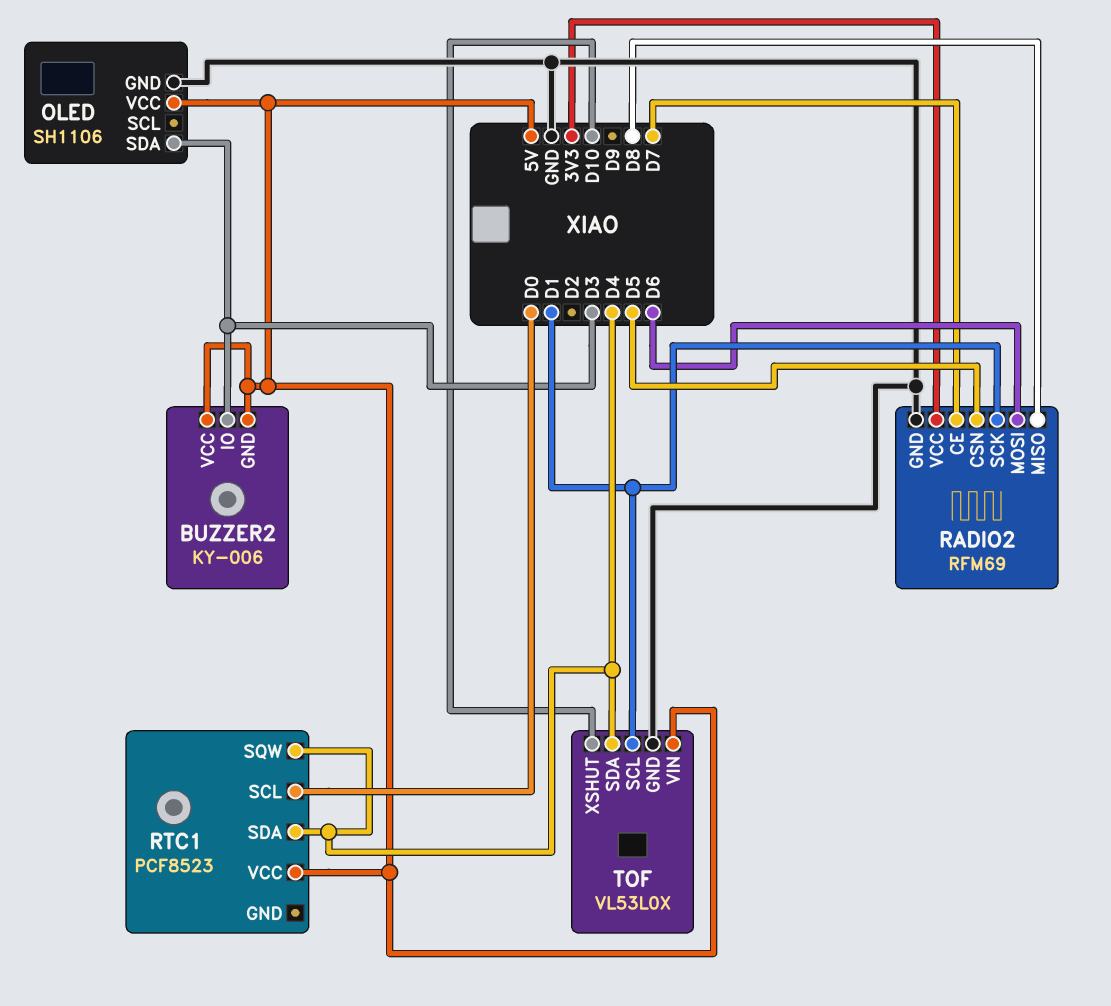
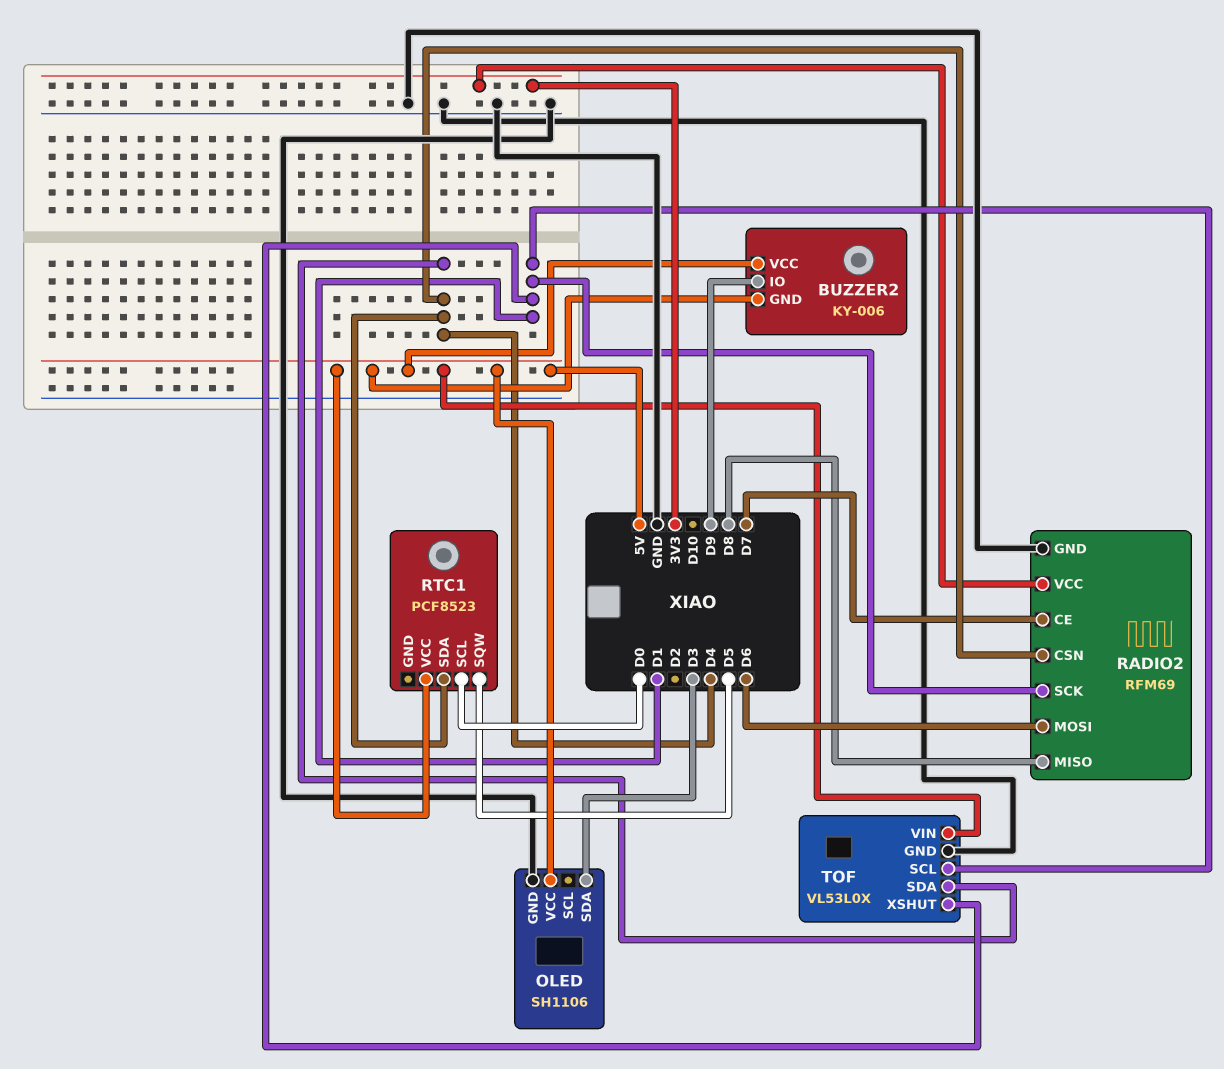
BUZZER2 pin IO: D3 -> D9
RADIO2 pin CSN: D5 -> D4
RTC1 pin SQW: D4 -> D5
TOF pin XSHUT: D10 -> D1

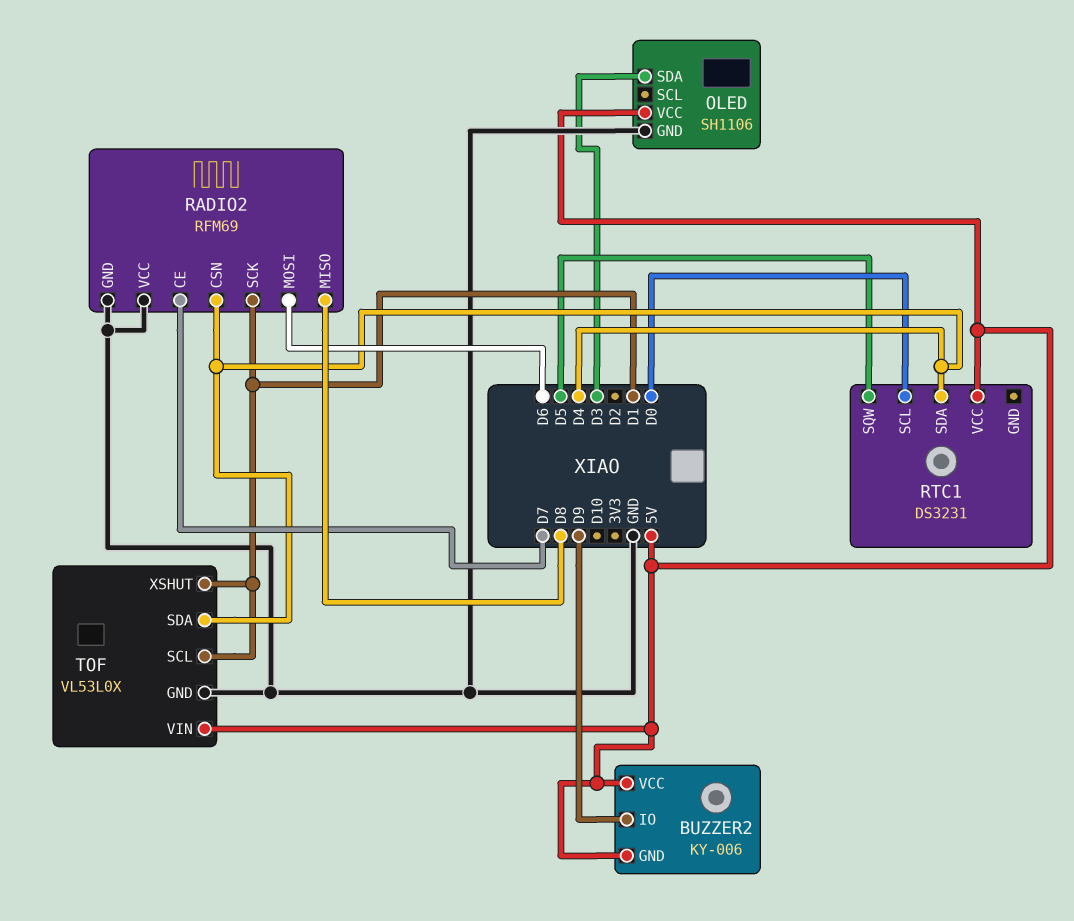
RADIO2 pin VCC: 3V3 -> GND
RTC1: PCF8523 -> DS3231

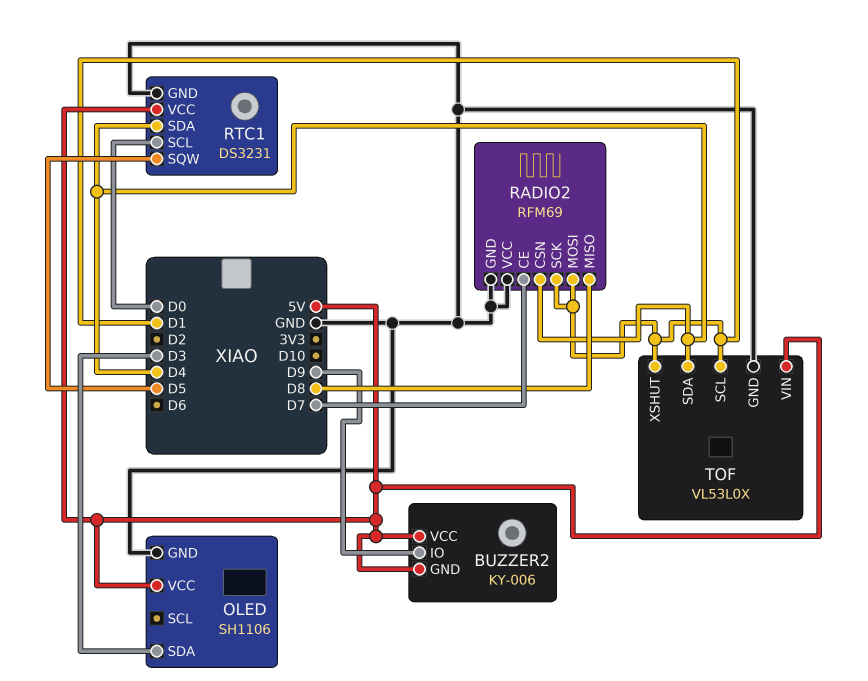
RADIO2 pin MOSI: D6 -> D1
RTC1 pin GND: none -> GND

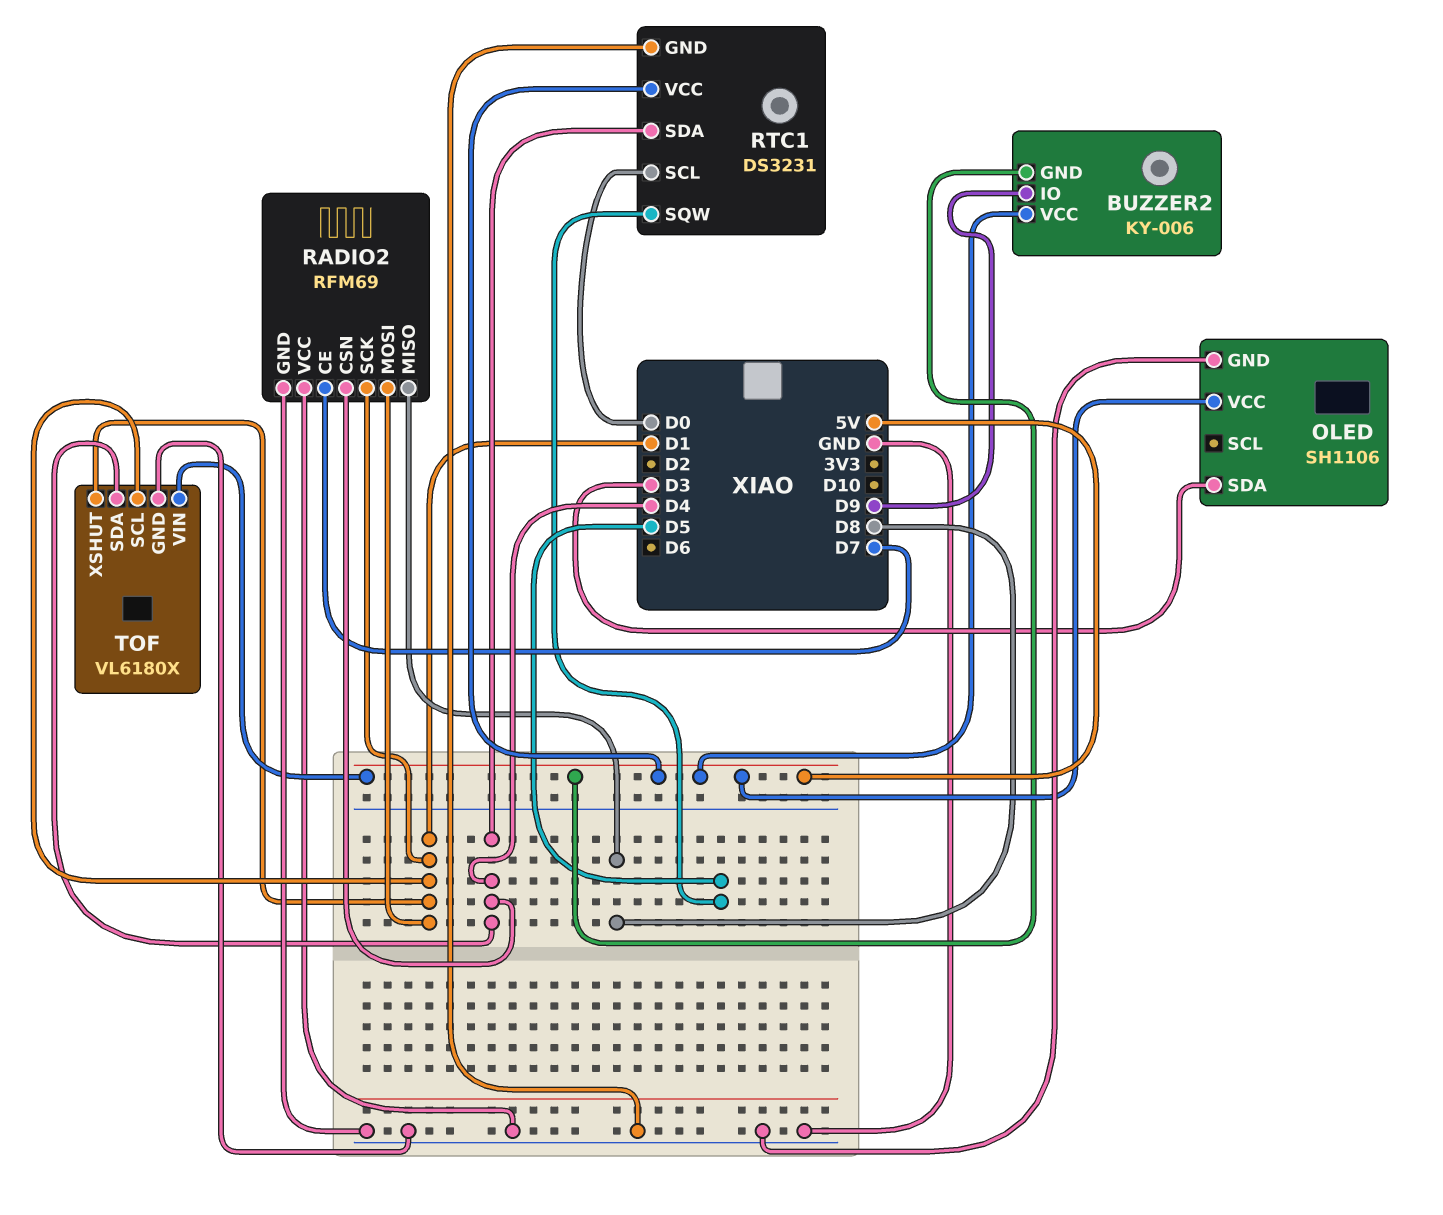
TOF: VL53L0X -> VL6180X

